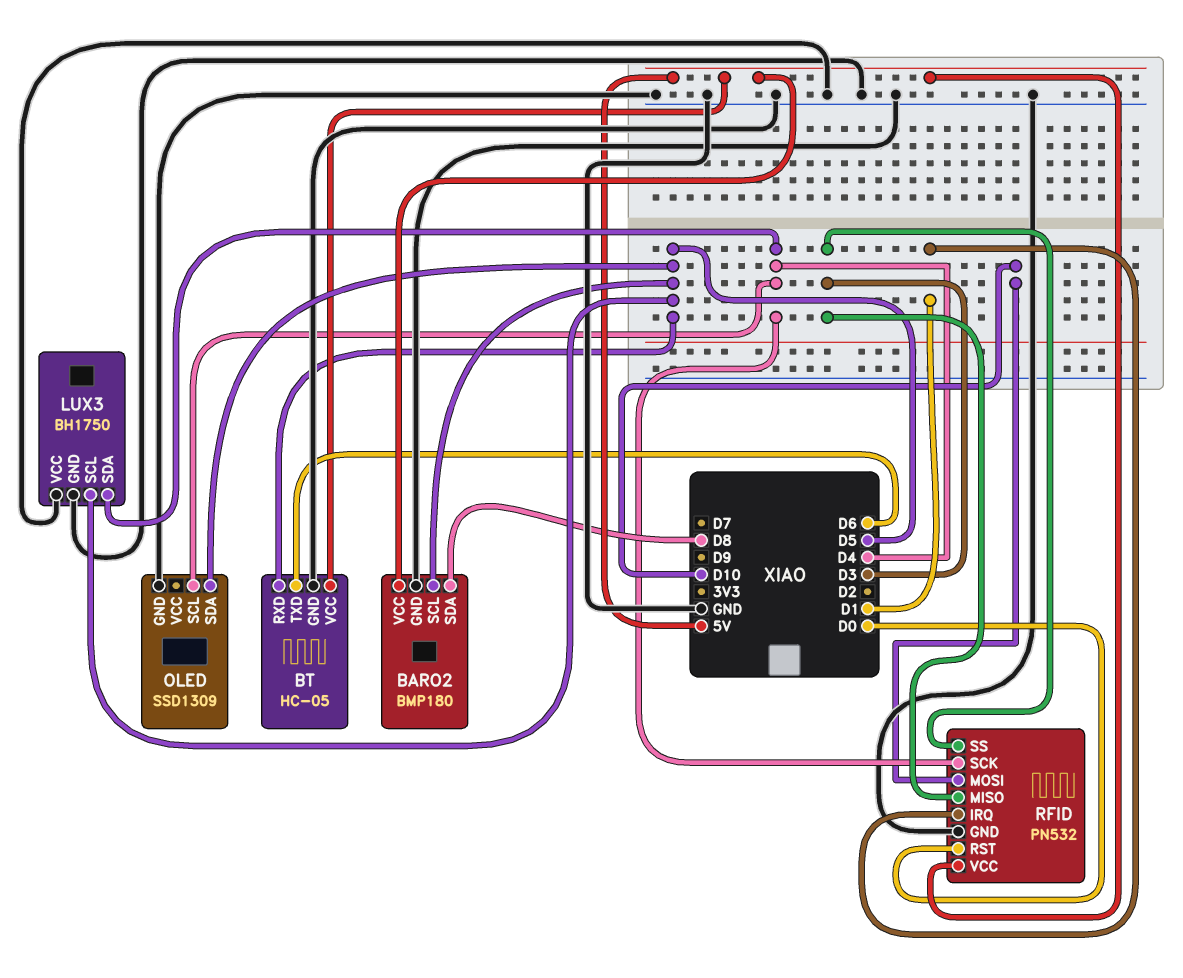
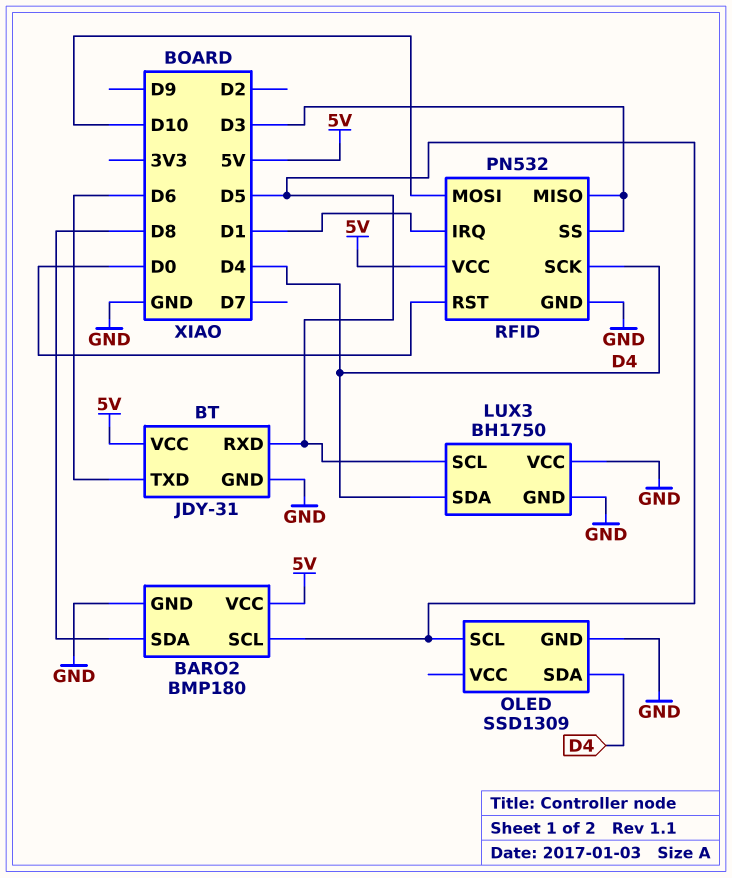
BT: HC-05 -> JDY-31
OLED pin SCL: D4 -> D5
OLED pin SDA: D5 -> D4

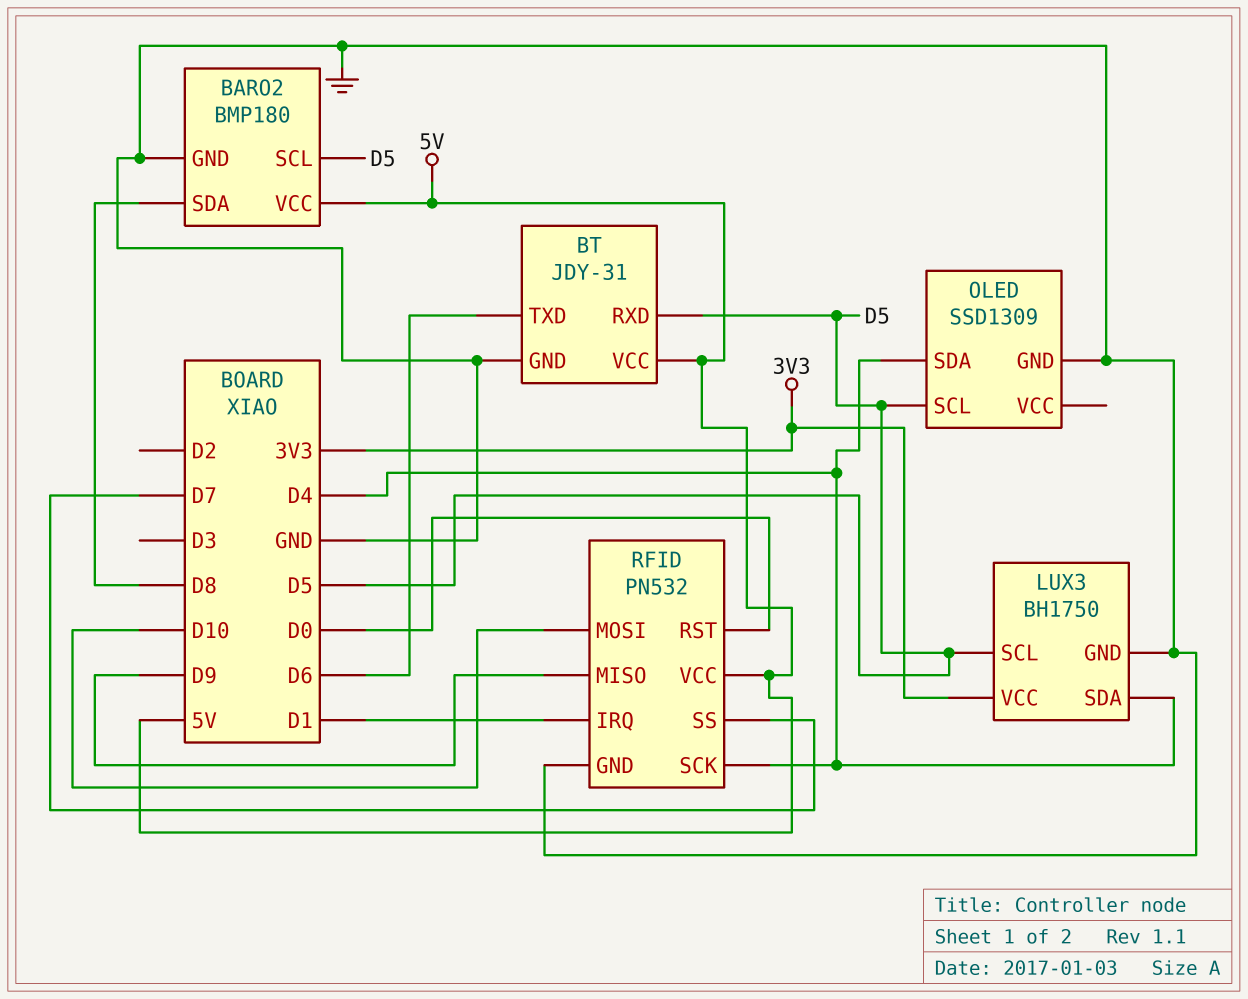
LUX3 pin VCC: GND -> 3V3
RFID pin MISO: D3 -> D9
RFID pin SS: D3 -> D7

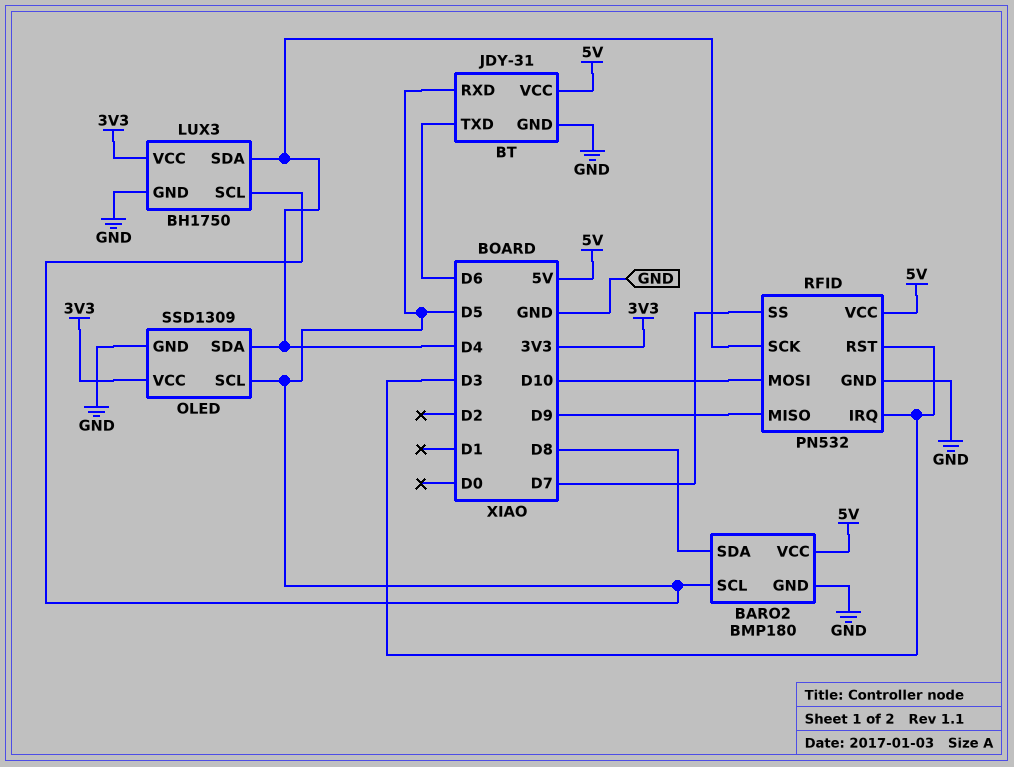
OLED pin VCC: none -> 3V3
RFID pin IRQ: D1 -> D3
RFID pin RST: D0 -> D3

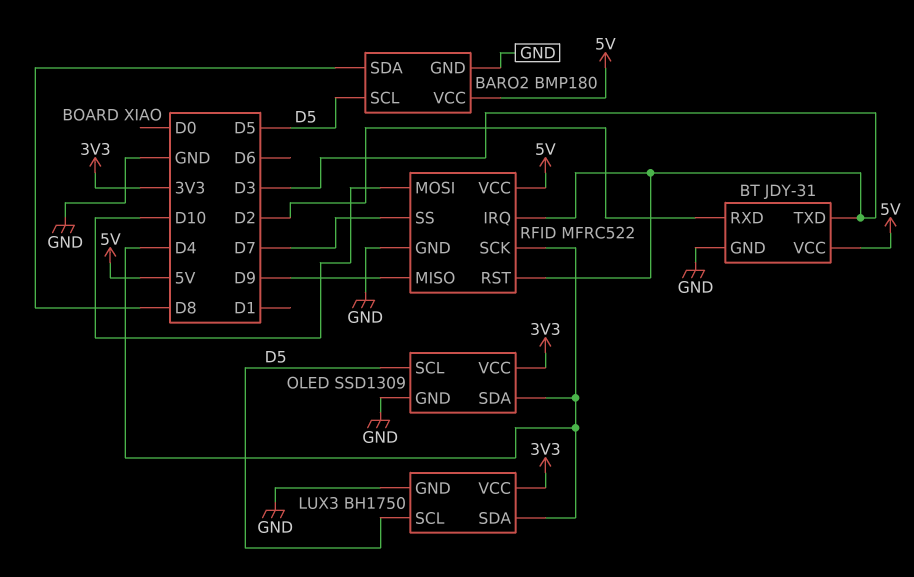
BT pin RXD: D5 -> D2
BT pin TXD: D6 -> D3
RFID: PN532 -> MFRC522

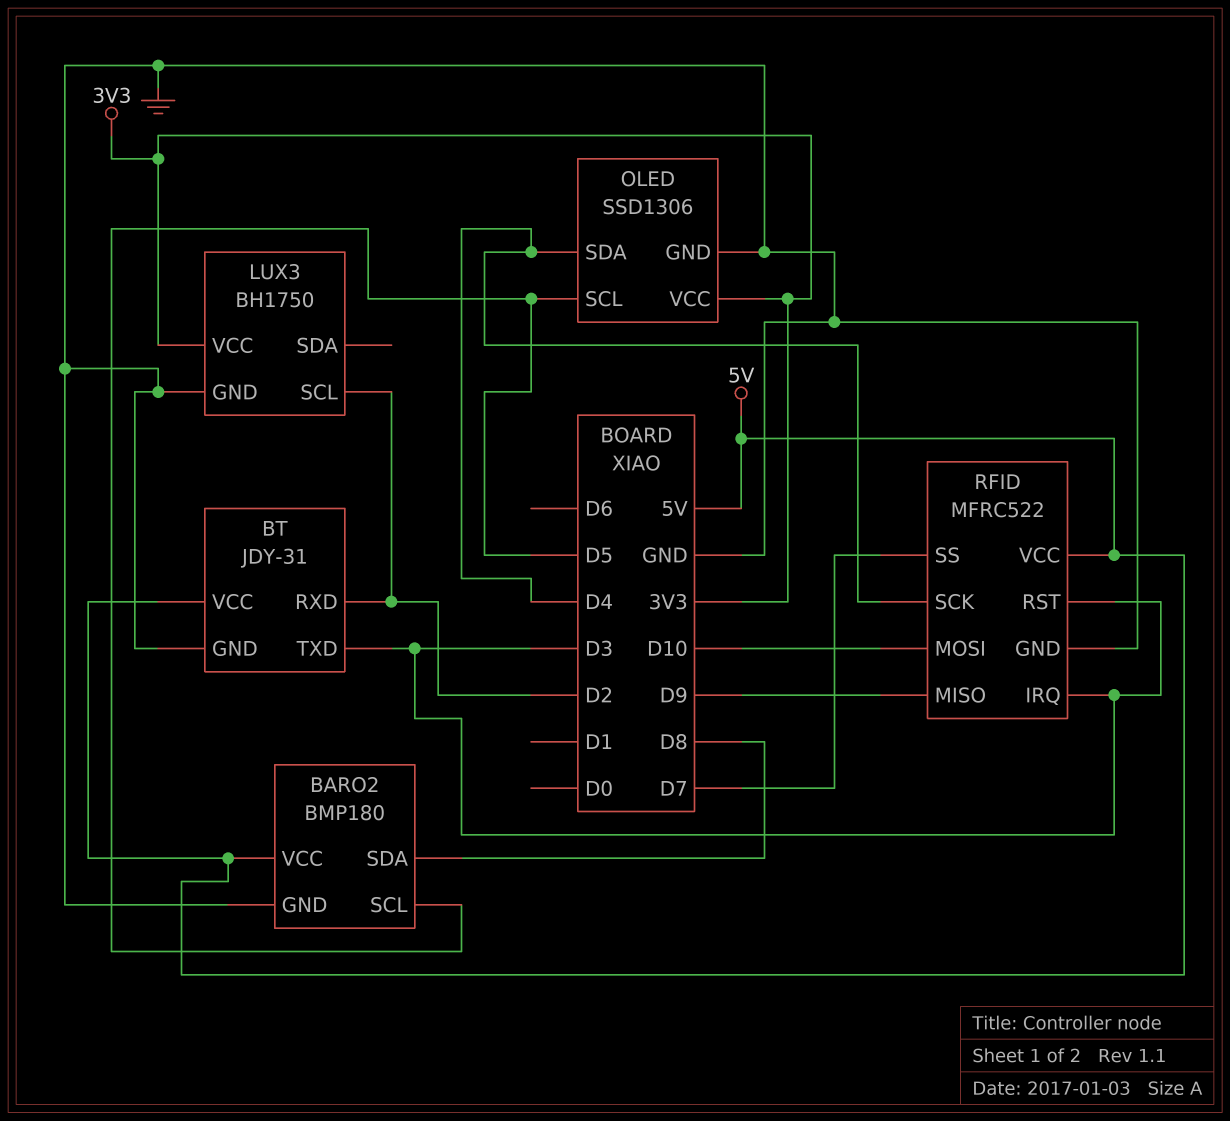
LUX3 pin SCL: D5 -> D2
LUX3 pin SDA: D4 -> none
OLED: SSD1309 -> SSD1306

